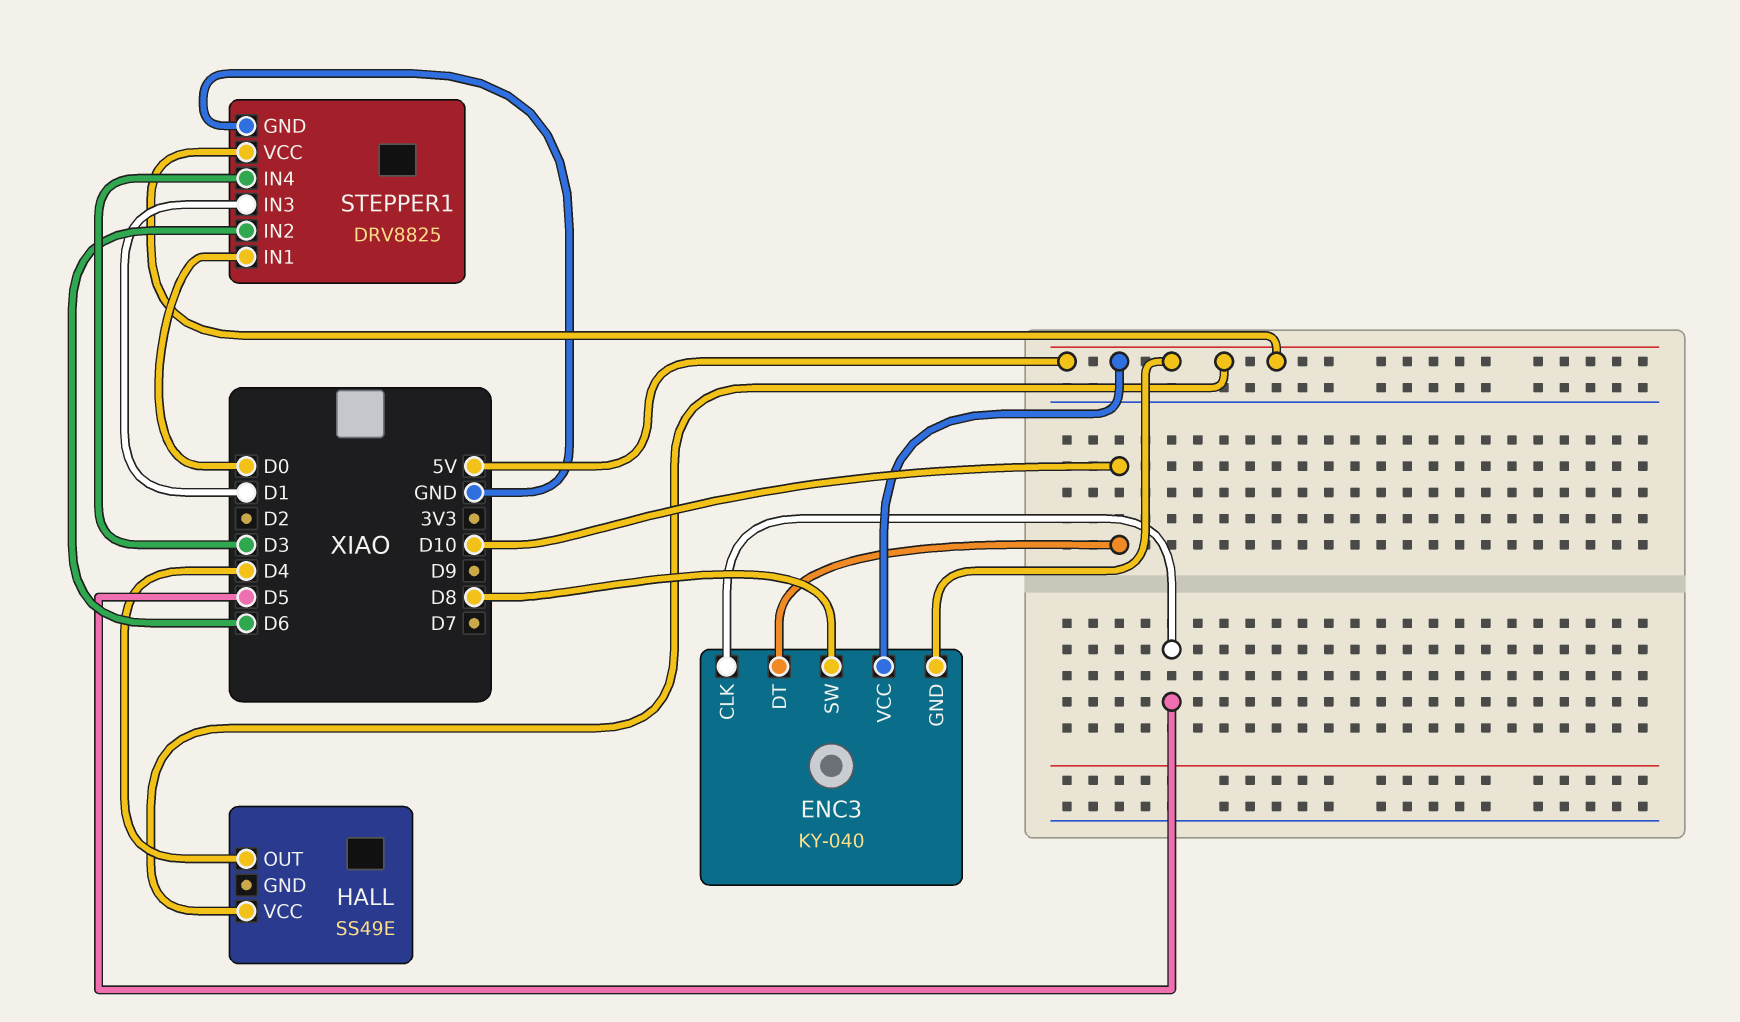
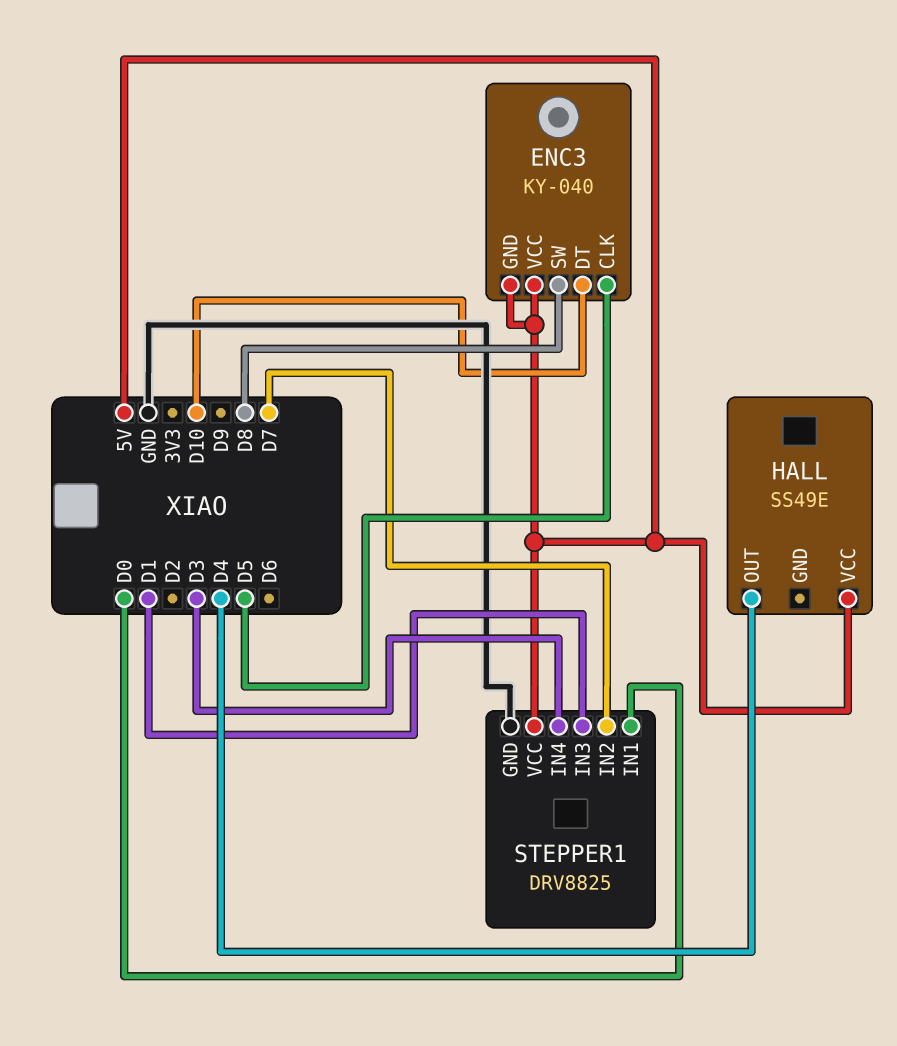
STEPPER1 pin IN2: D6 -> D7

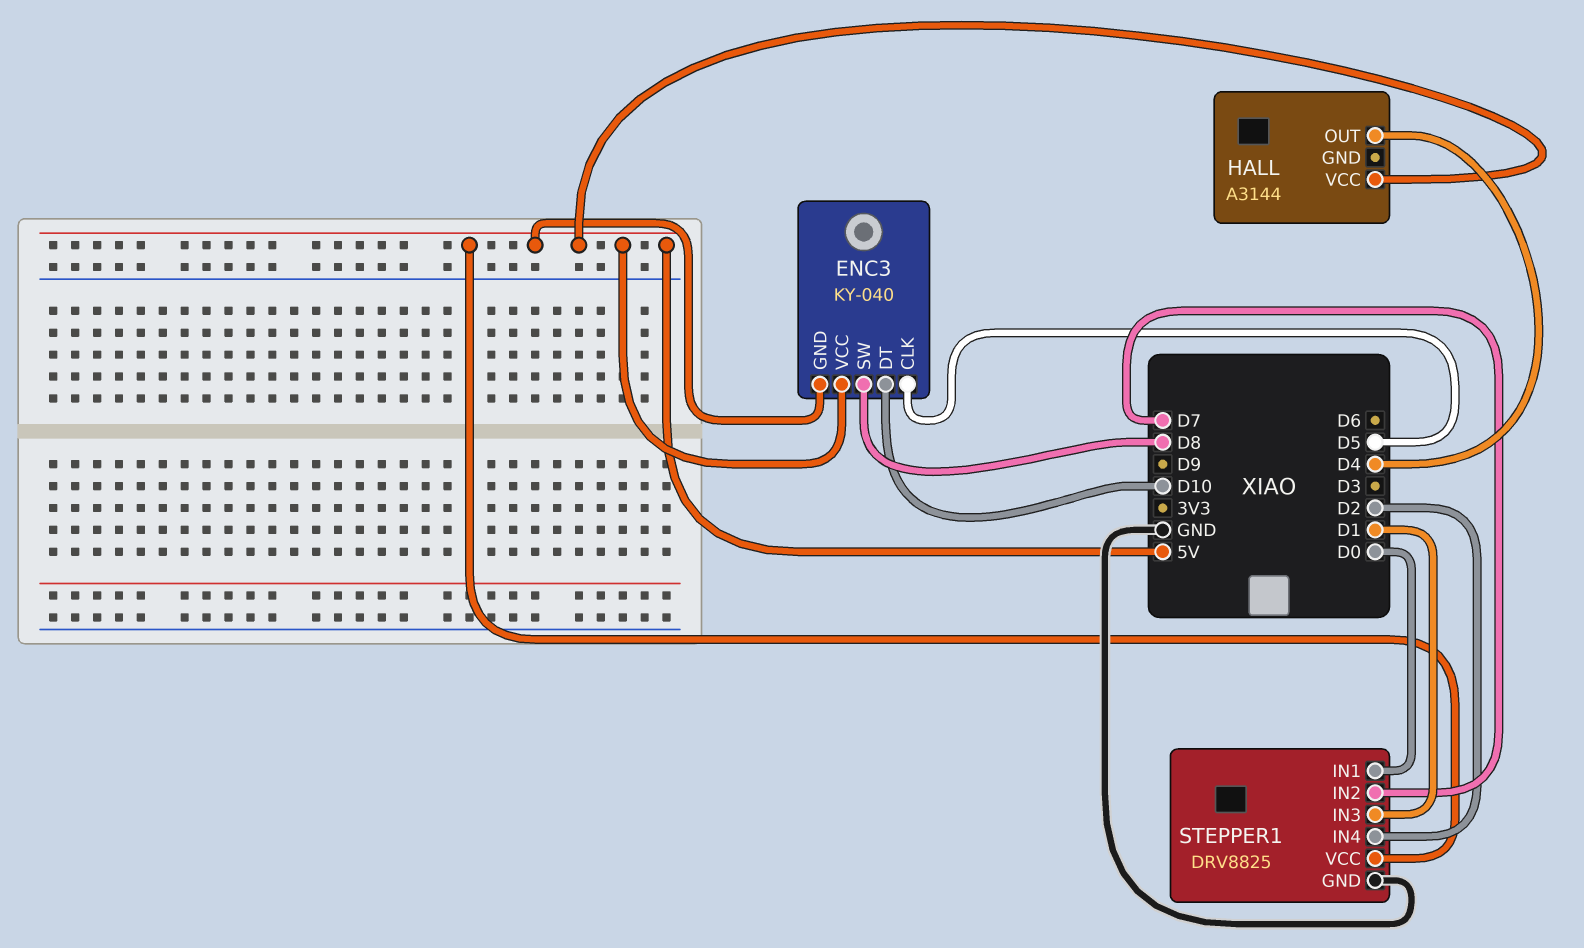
HALL: SS49E -> A3144
STEPPER1 pin IN4: D3 -> D2

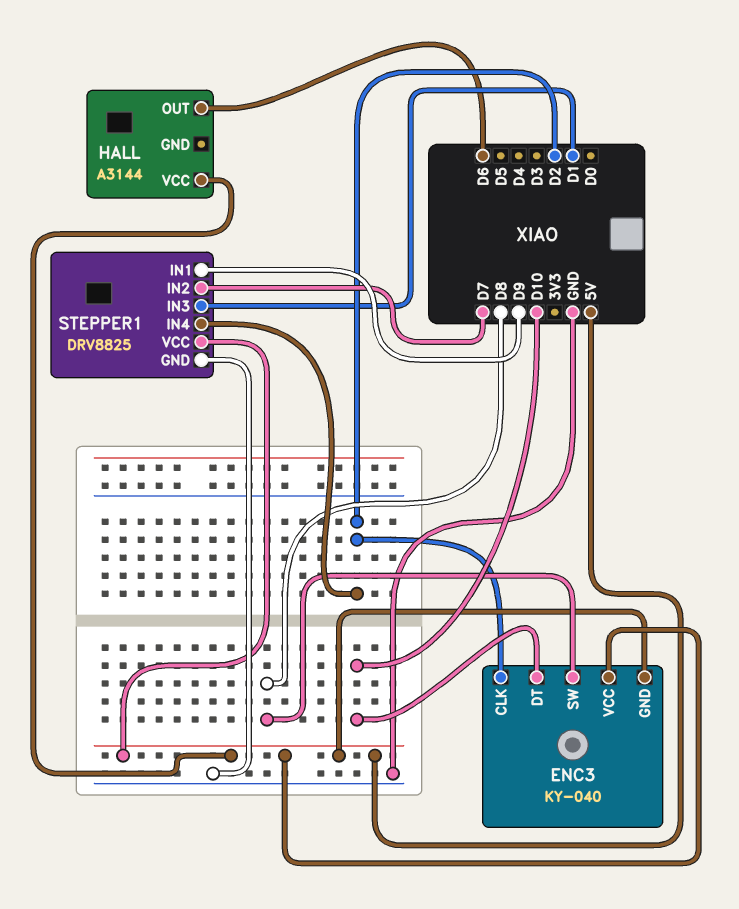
ENC3 pin CLK: D5 -> D2
HALL pin OUT: D4 -> D6
STEPPER1 pin IN1: D0 -> D9

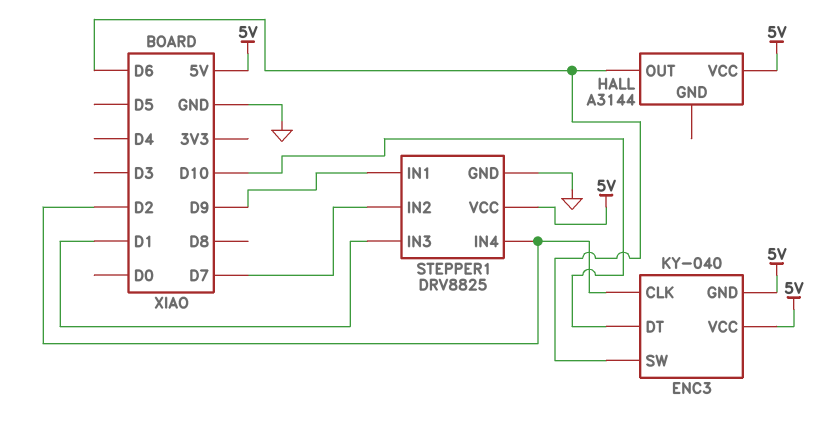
ENC3 pin SW: D8 -> D6

